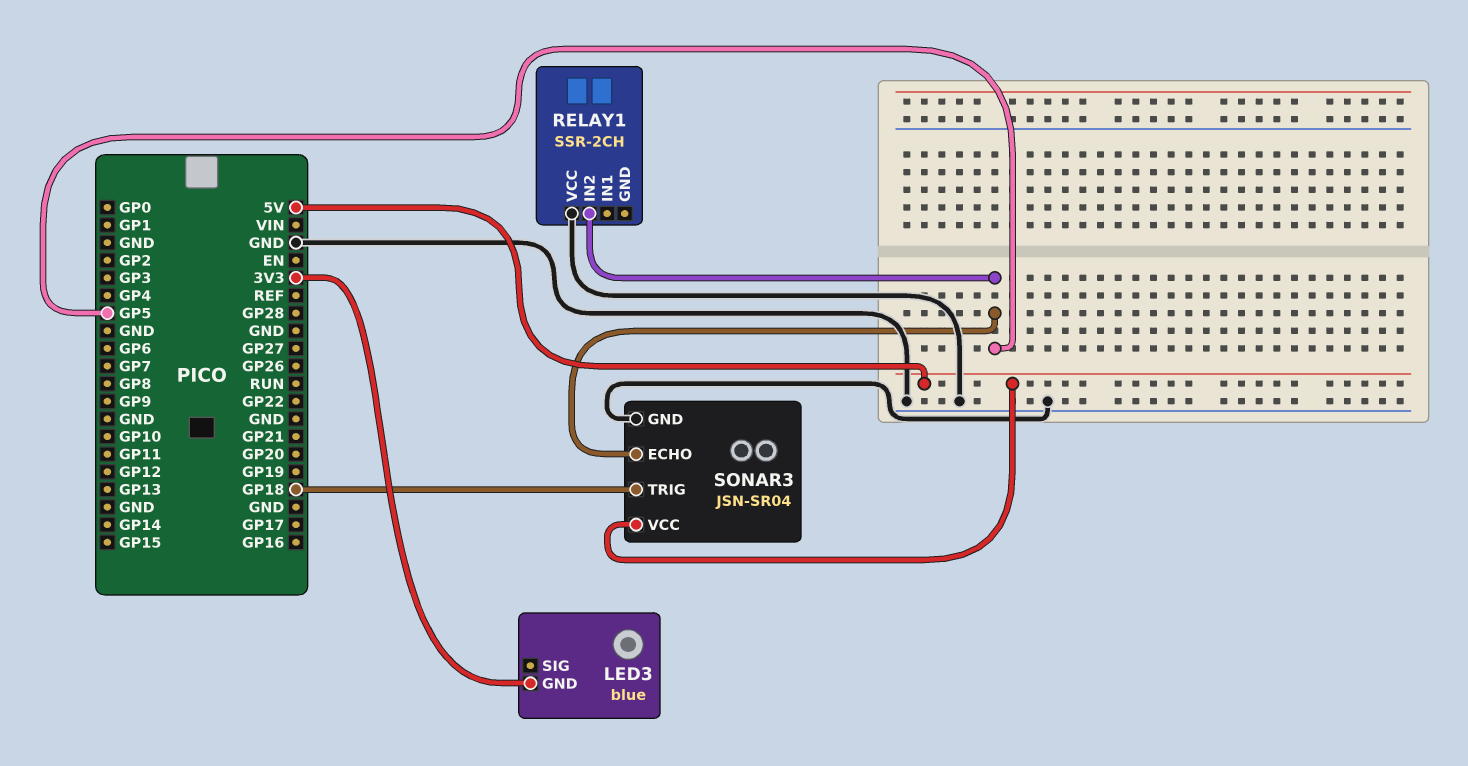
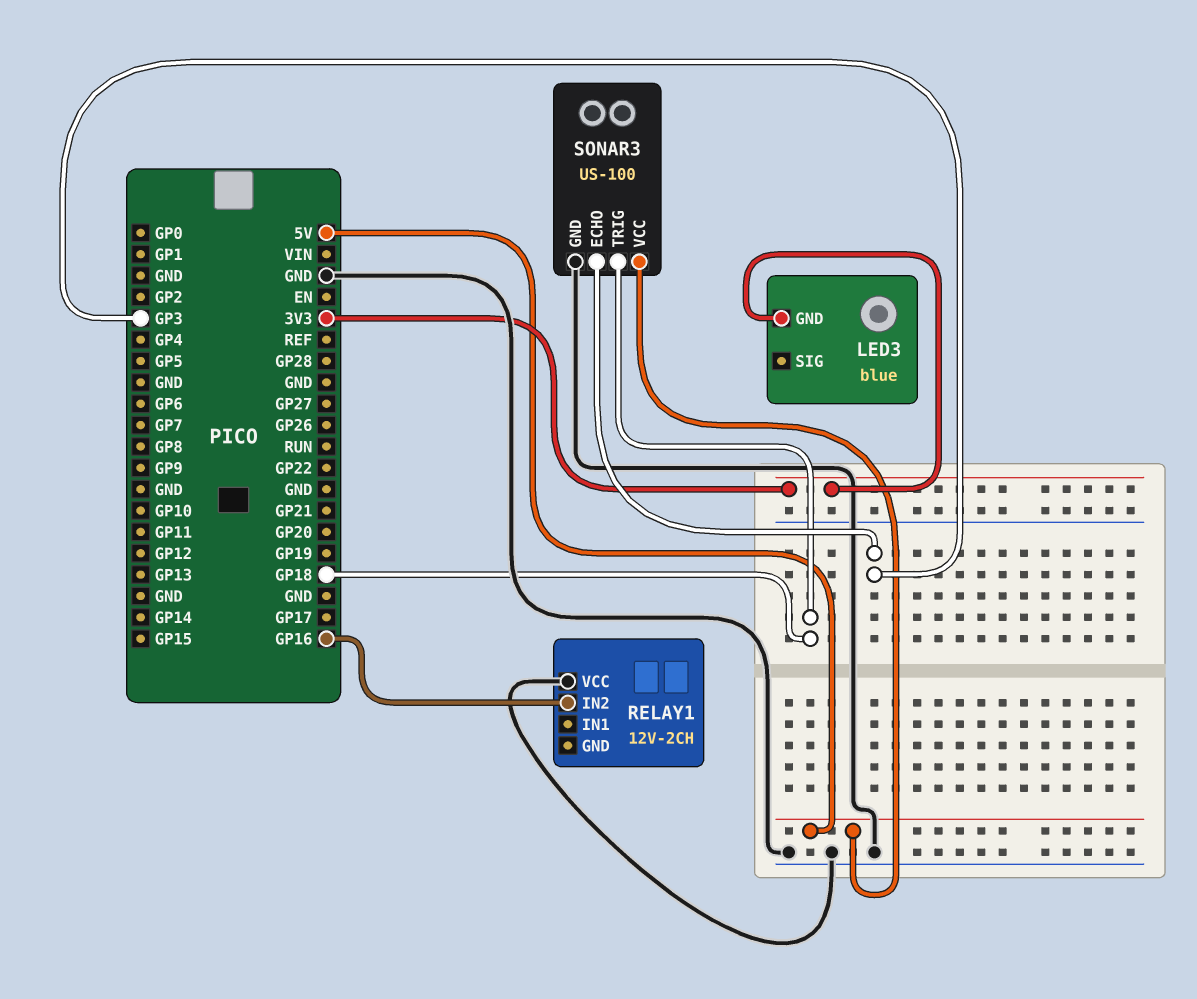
RELAY1: SSR-2CH -> 12V-2CH
RELAY1 pin IN2: GP5 -> GP16
SONAR3: JSN-SR04 -> US-100
SONAR3 pin ECHO: GP5 -> GP3

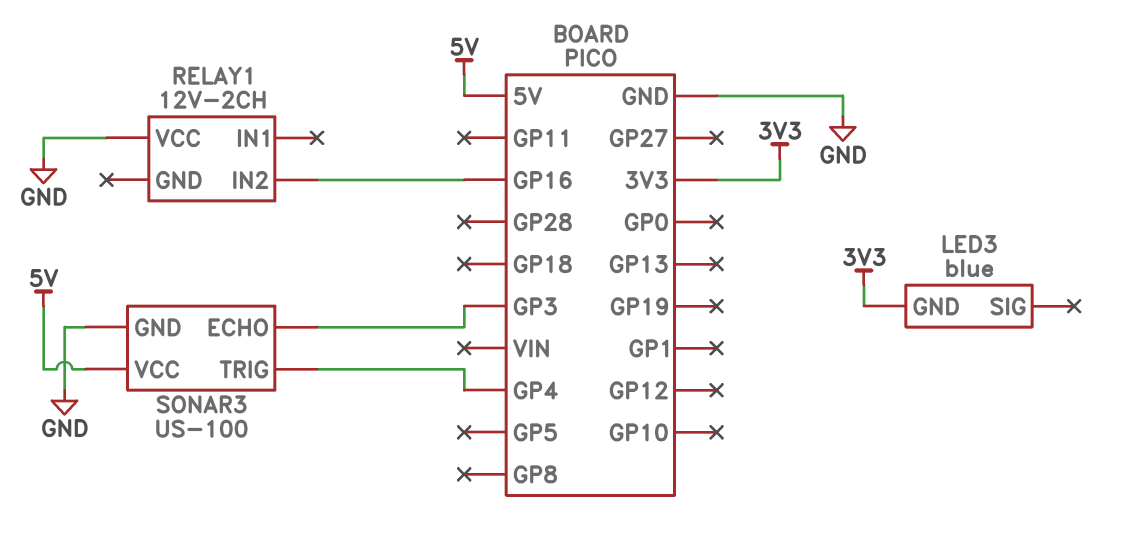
SONAR3 pin TRIG: GP18 -> GP4

